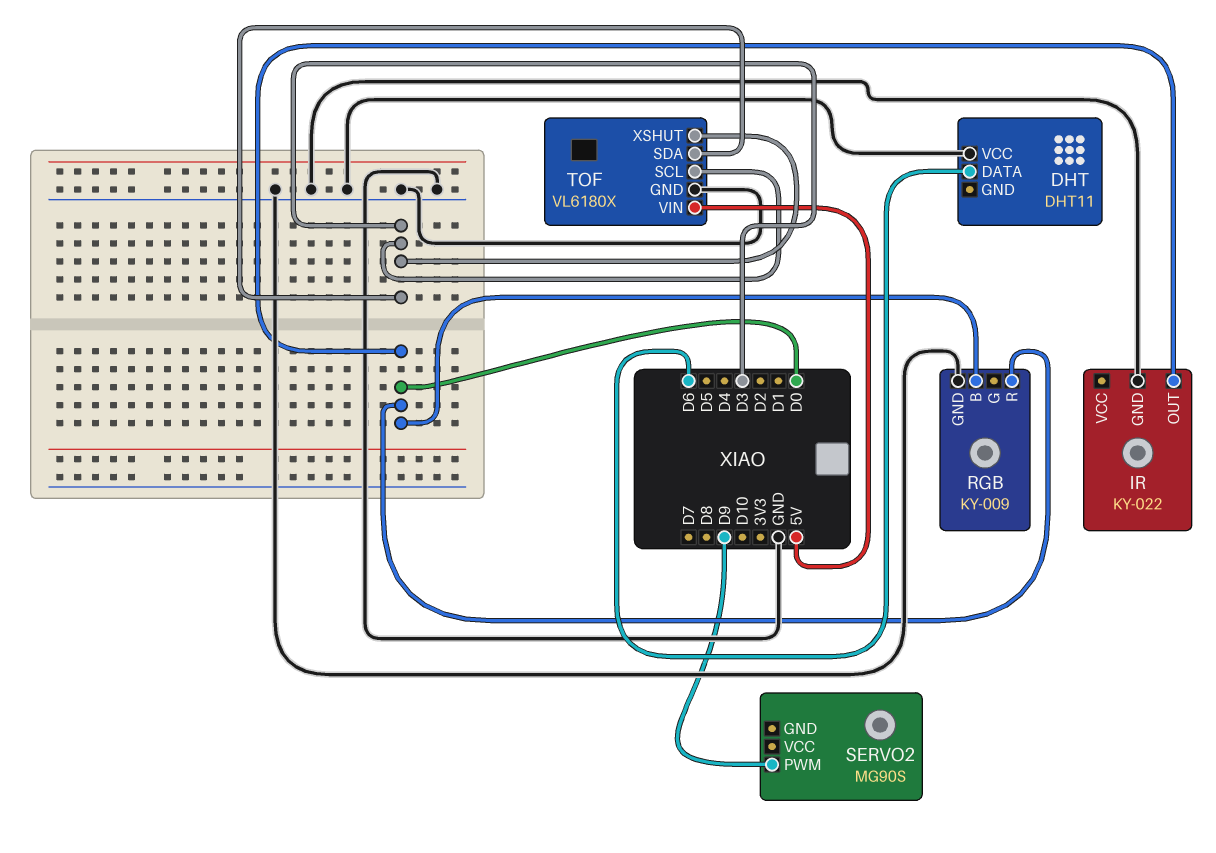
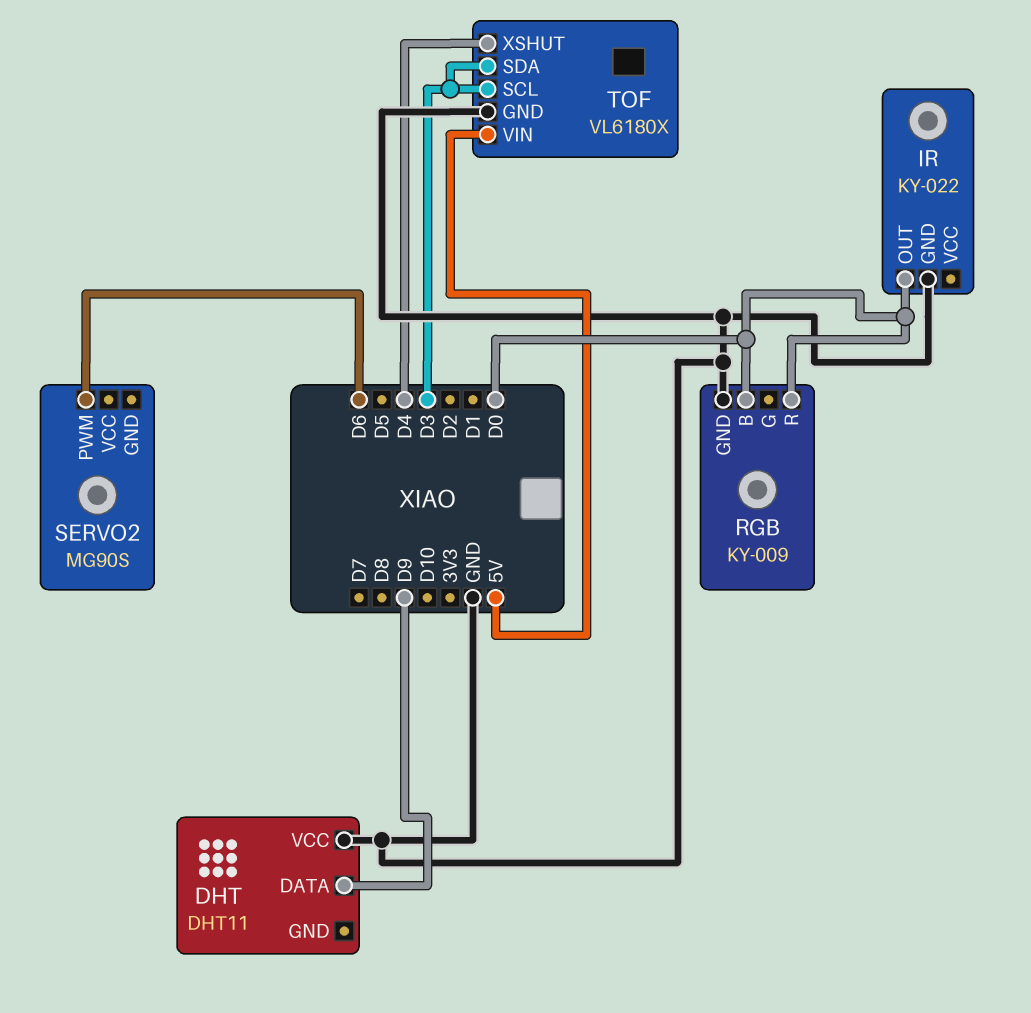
DHT pin DATA: D6 -> D9
SERVO2 pin PWM: D9 -> D6
TOF pin XSHUT: D3 -> D4

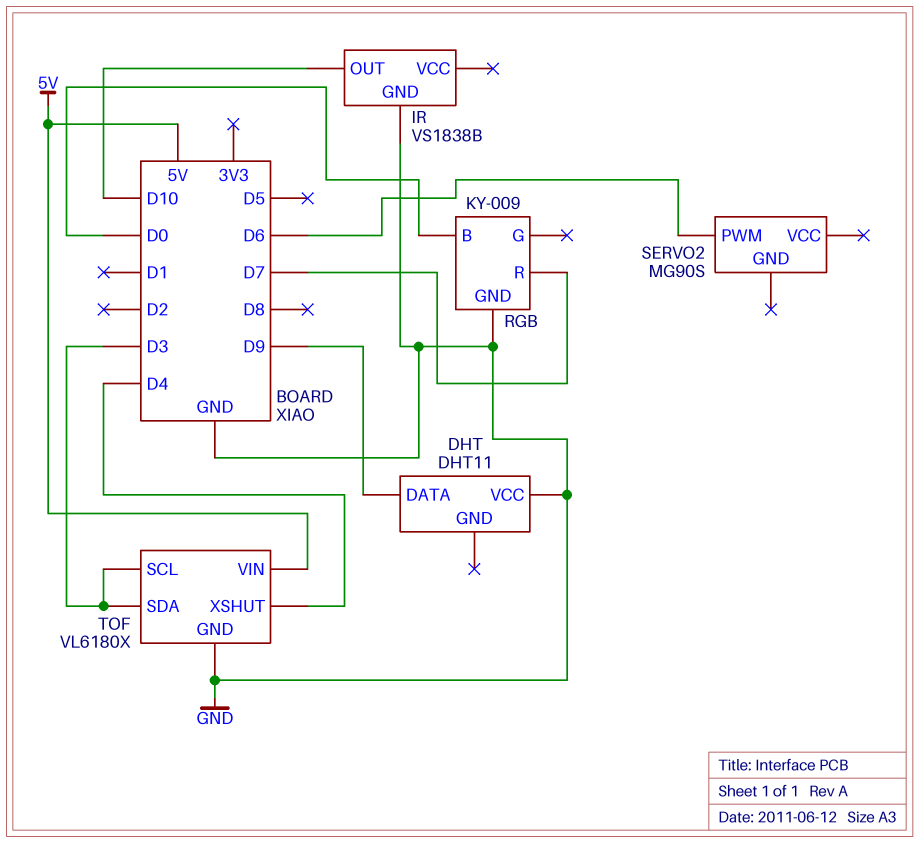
IR: KY-022 -> VS1838B
IR pin OUT: D0 -> D10
RGB pin R: D0 -> D7

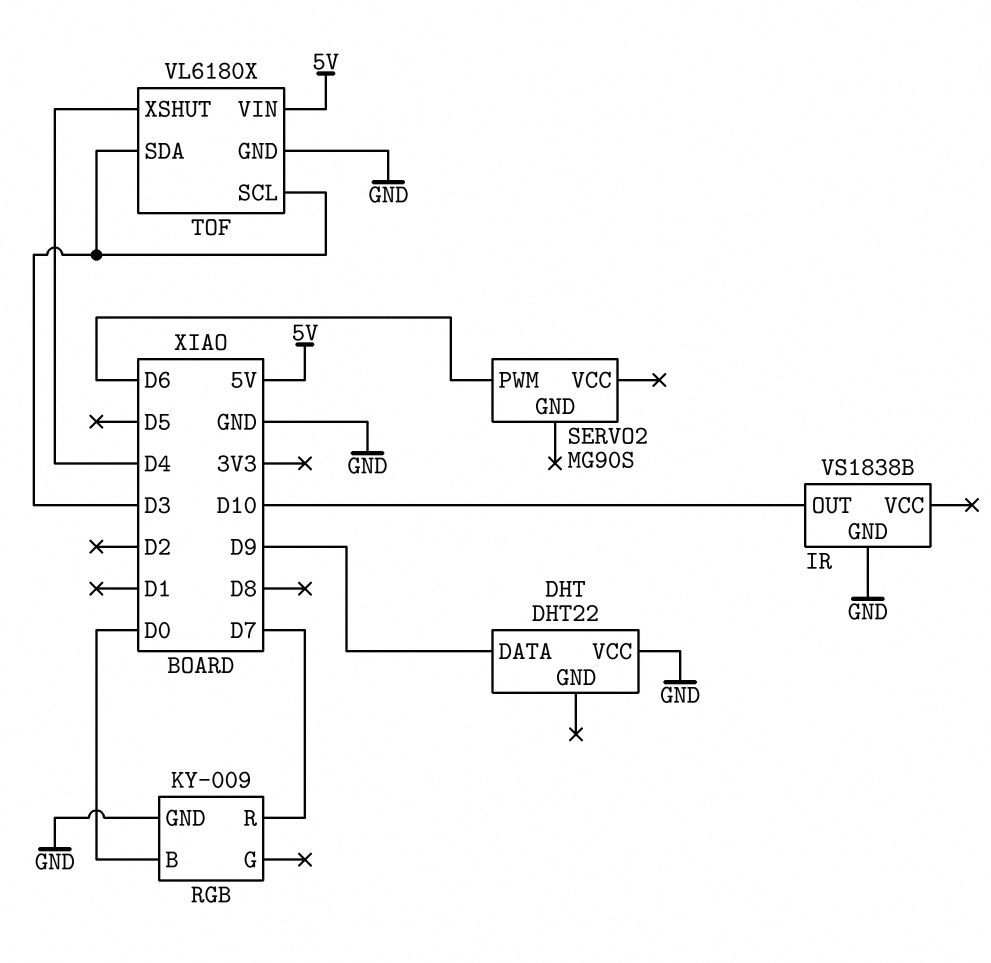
DHT: DHT11 -> DHT22

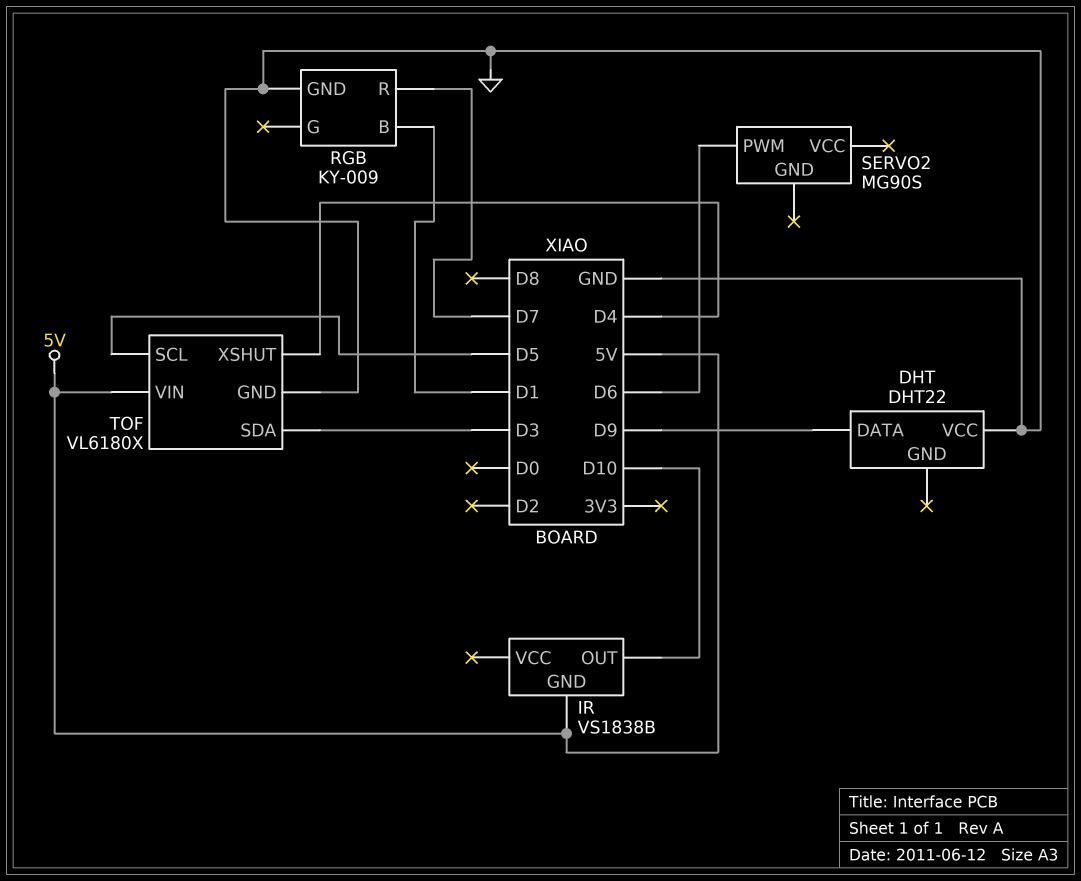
IR pin GND: GND -> 5V
RGB pin B: D0 -> D1
TOF pin SCL: D3 -> D5

